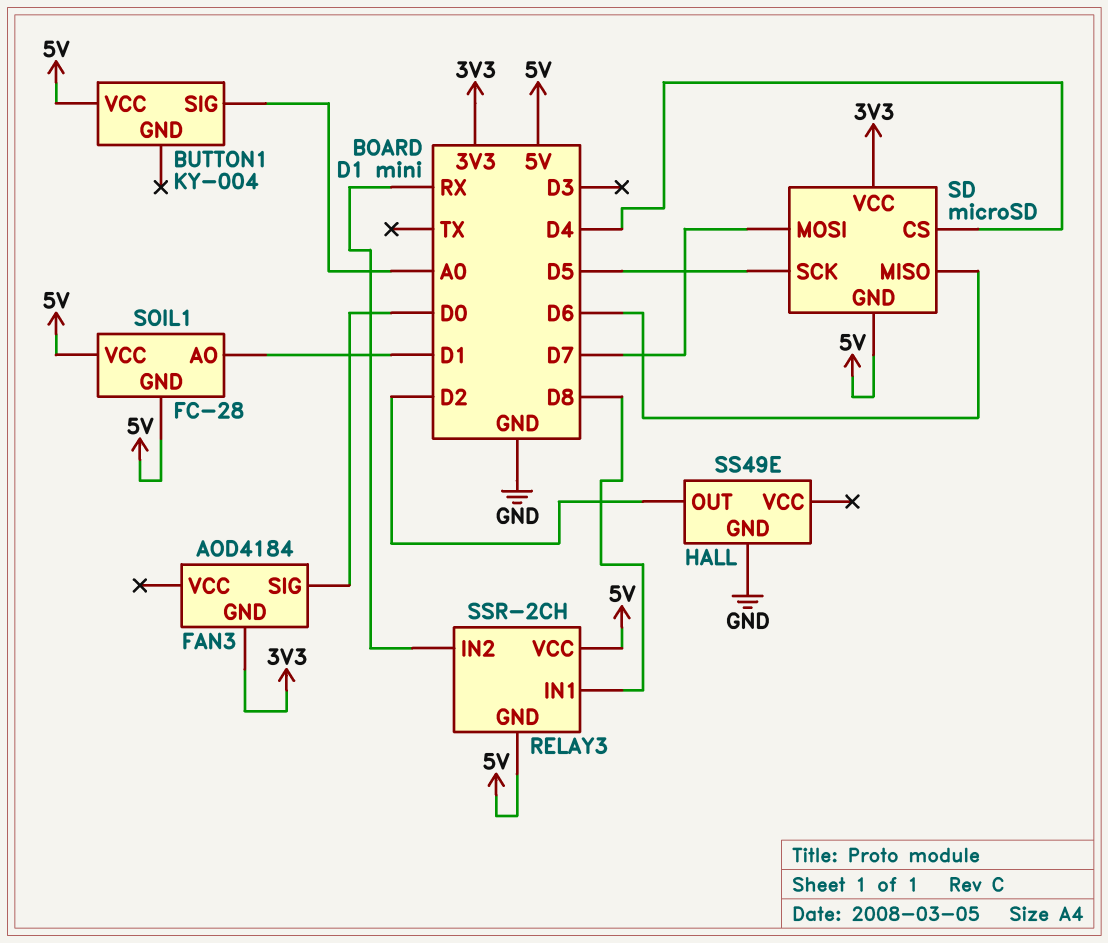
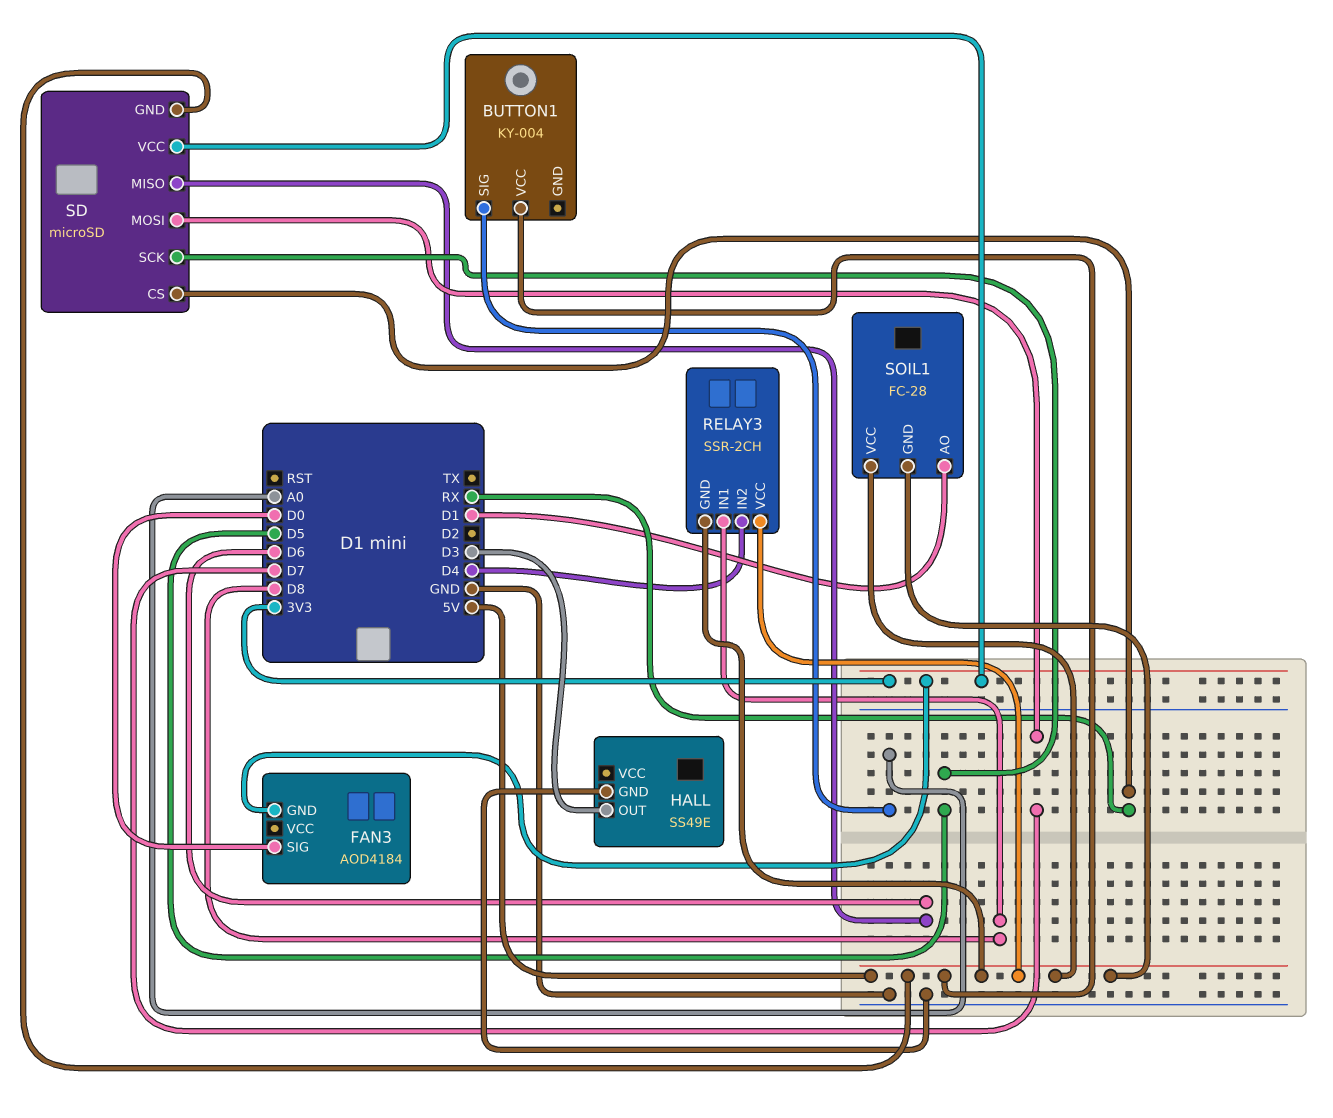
HALL pin OUT: D2 -> D3
RELAY3 pin IN2: RX -> D4
SD pin CS: D4 -> RX

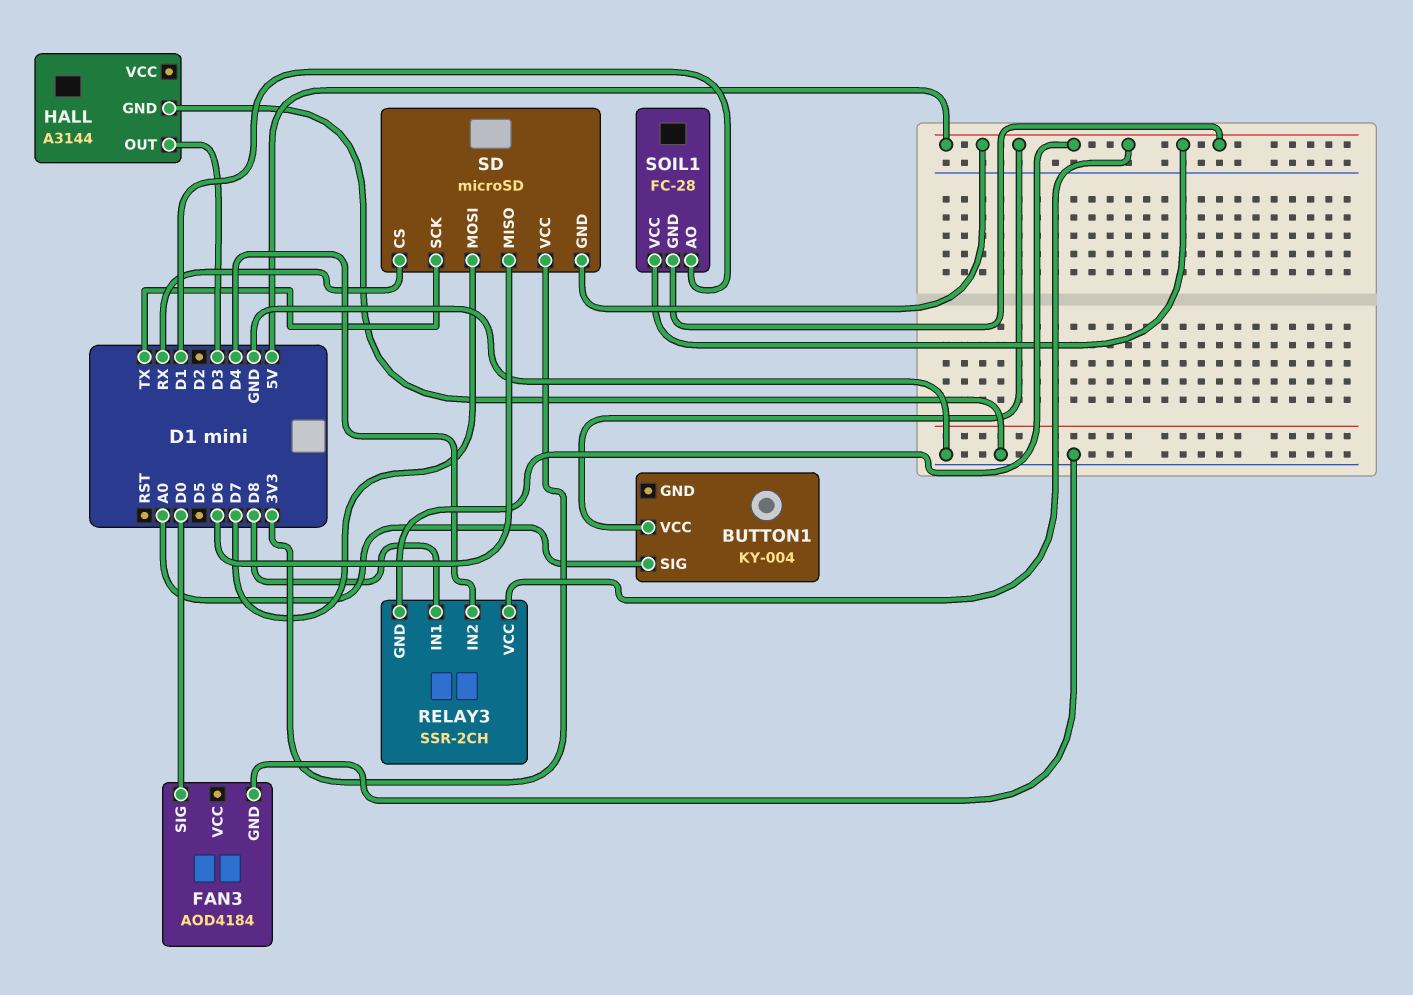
FAN3 pin GND: 3V3 -> GND
HALL: SS49E -> A3144
SD pin SCK: D5 -> TX

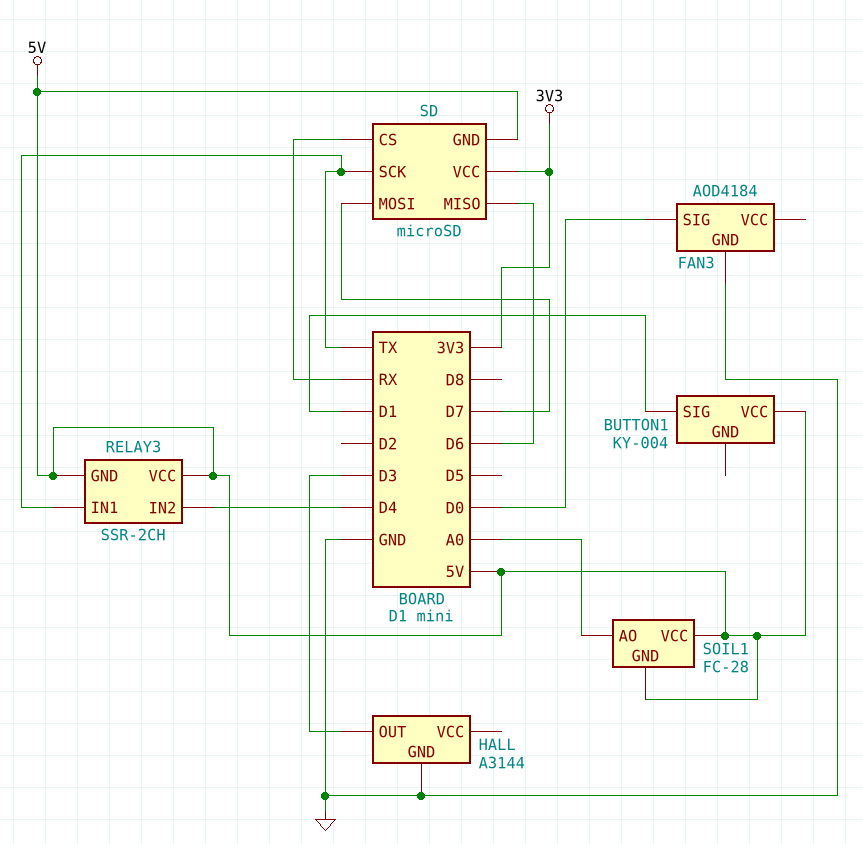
BUTTON1 pin SIG: A0 -> D1
RELAY3 pin IN1: D8 -> TX
SOIL1 pin AO: D1 -> A0

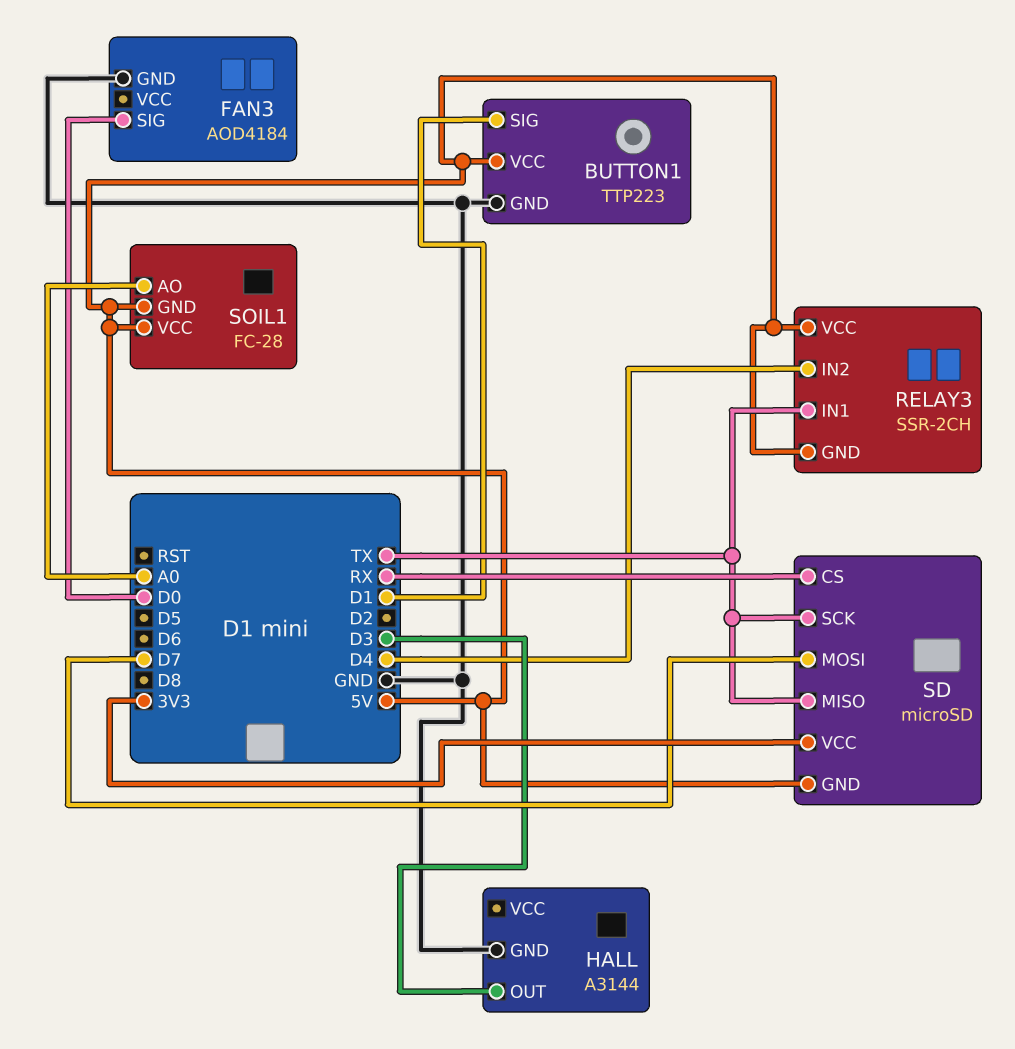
BUTTON1: KY-004 -> TTP223
BUTTON1 pin GND: none -> GND
SD pin MISO: D6 -> TX

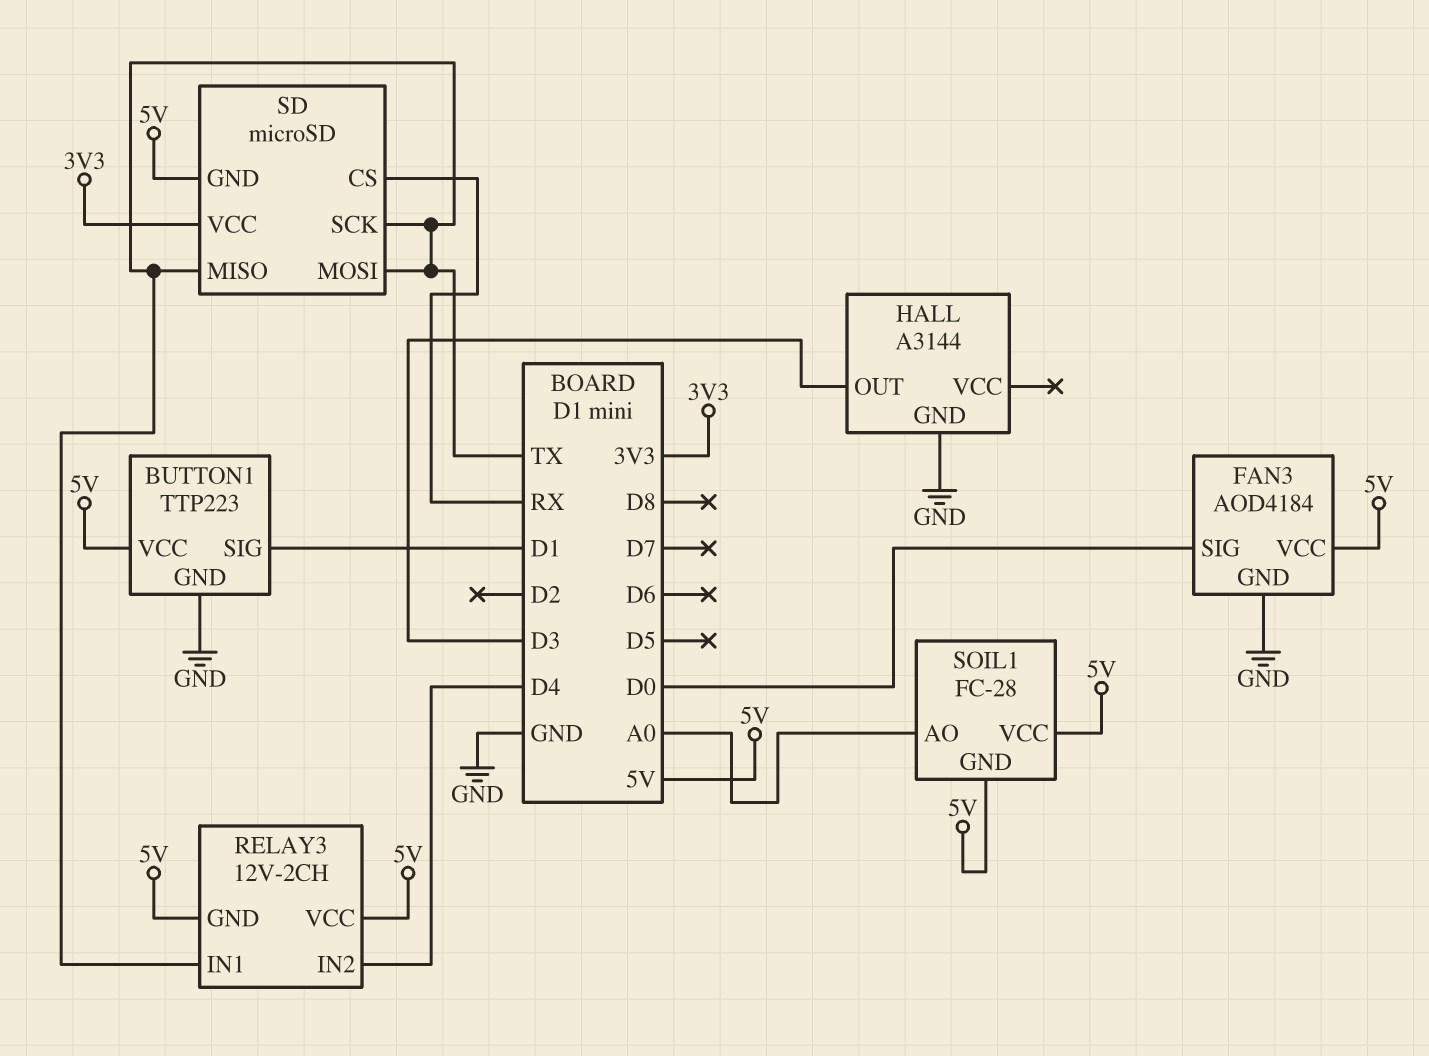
FAN3 pin VCC: none -> 5V
RELAY3: SSR-2CH -> 12V-2CH
SD pin MOSI: D7 -> TX

